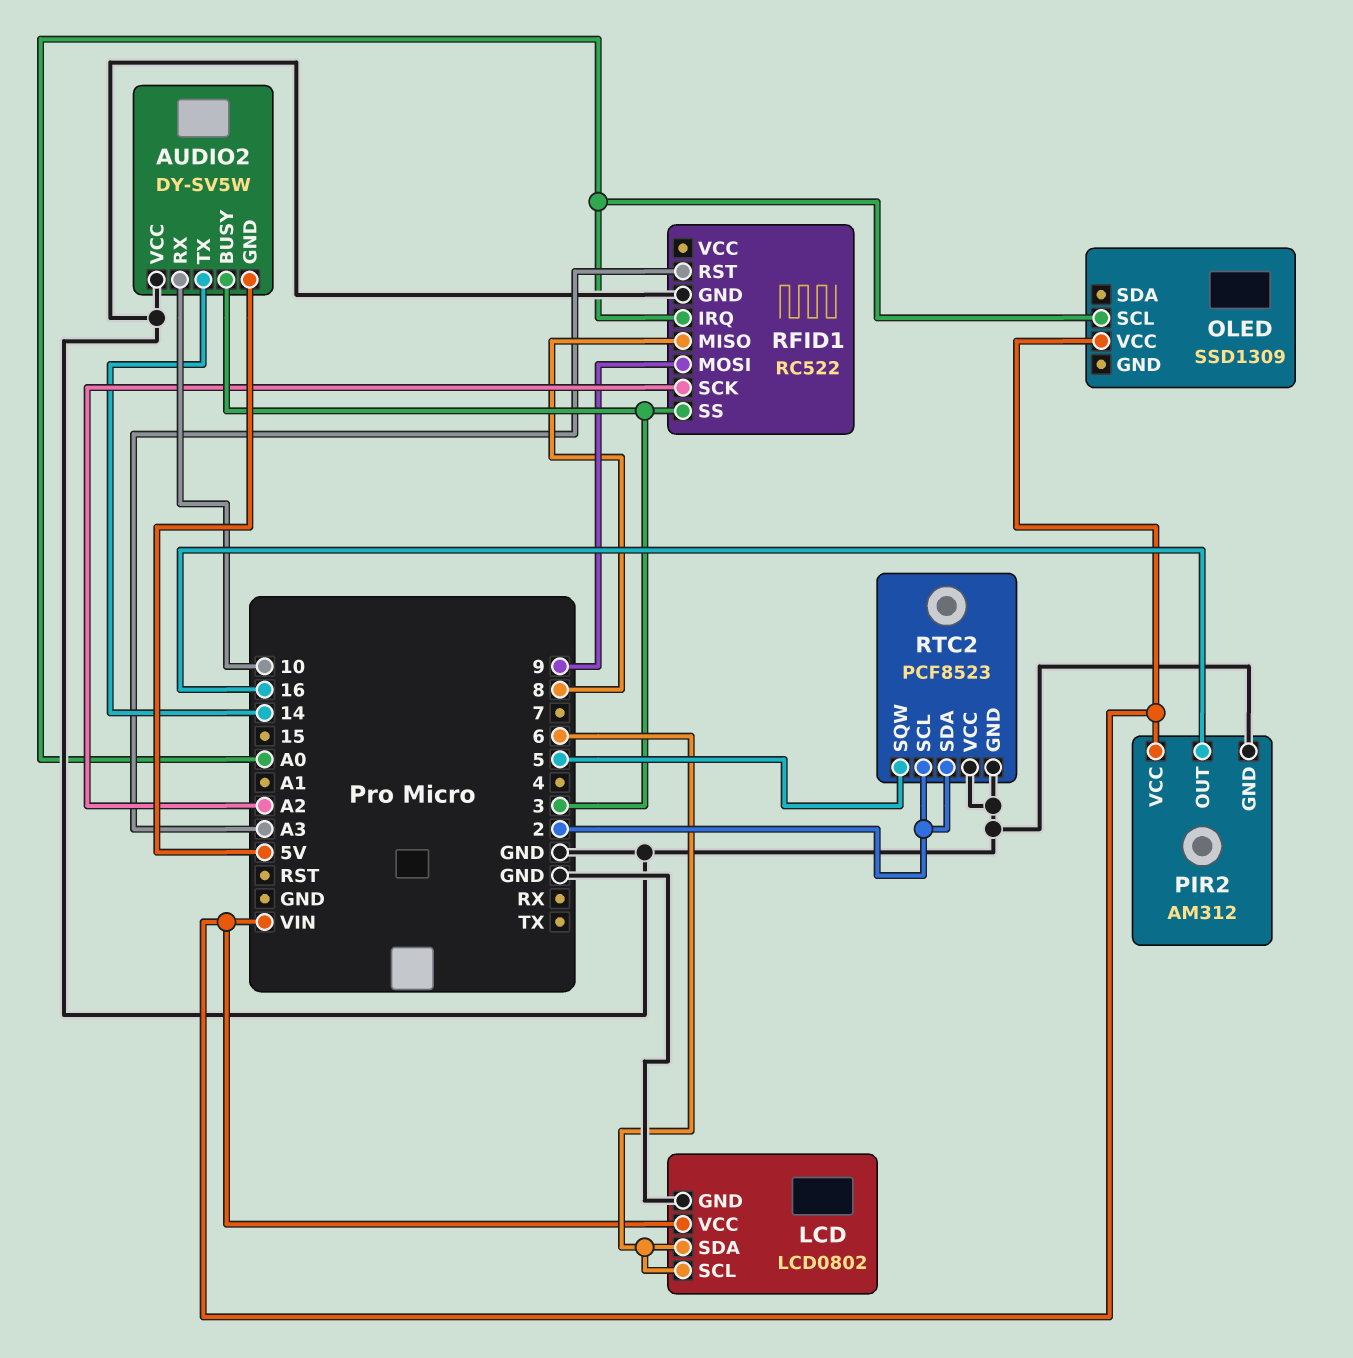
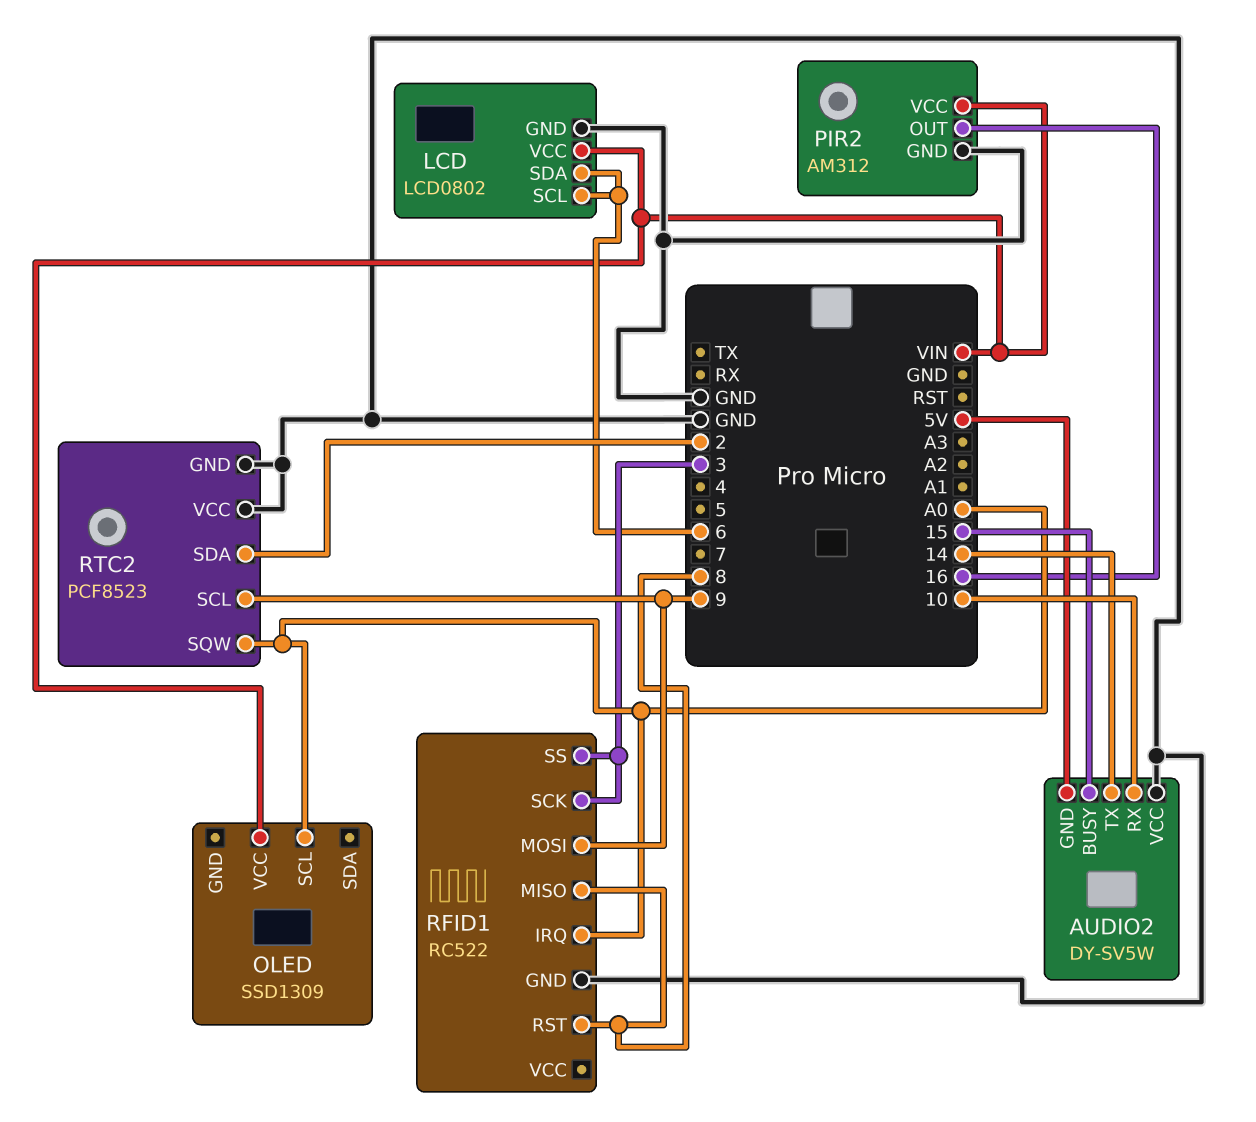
AUDIO2 pin BUSY: 3 -> 15
RFID1 pin RST: A3 -> 8
RFID1 pin SCK: A2 -> 3
RTC2 pin SCL: 2 -> 9
RTC2 pin SQW: 5 -> A0

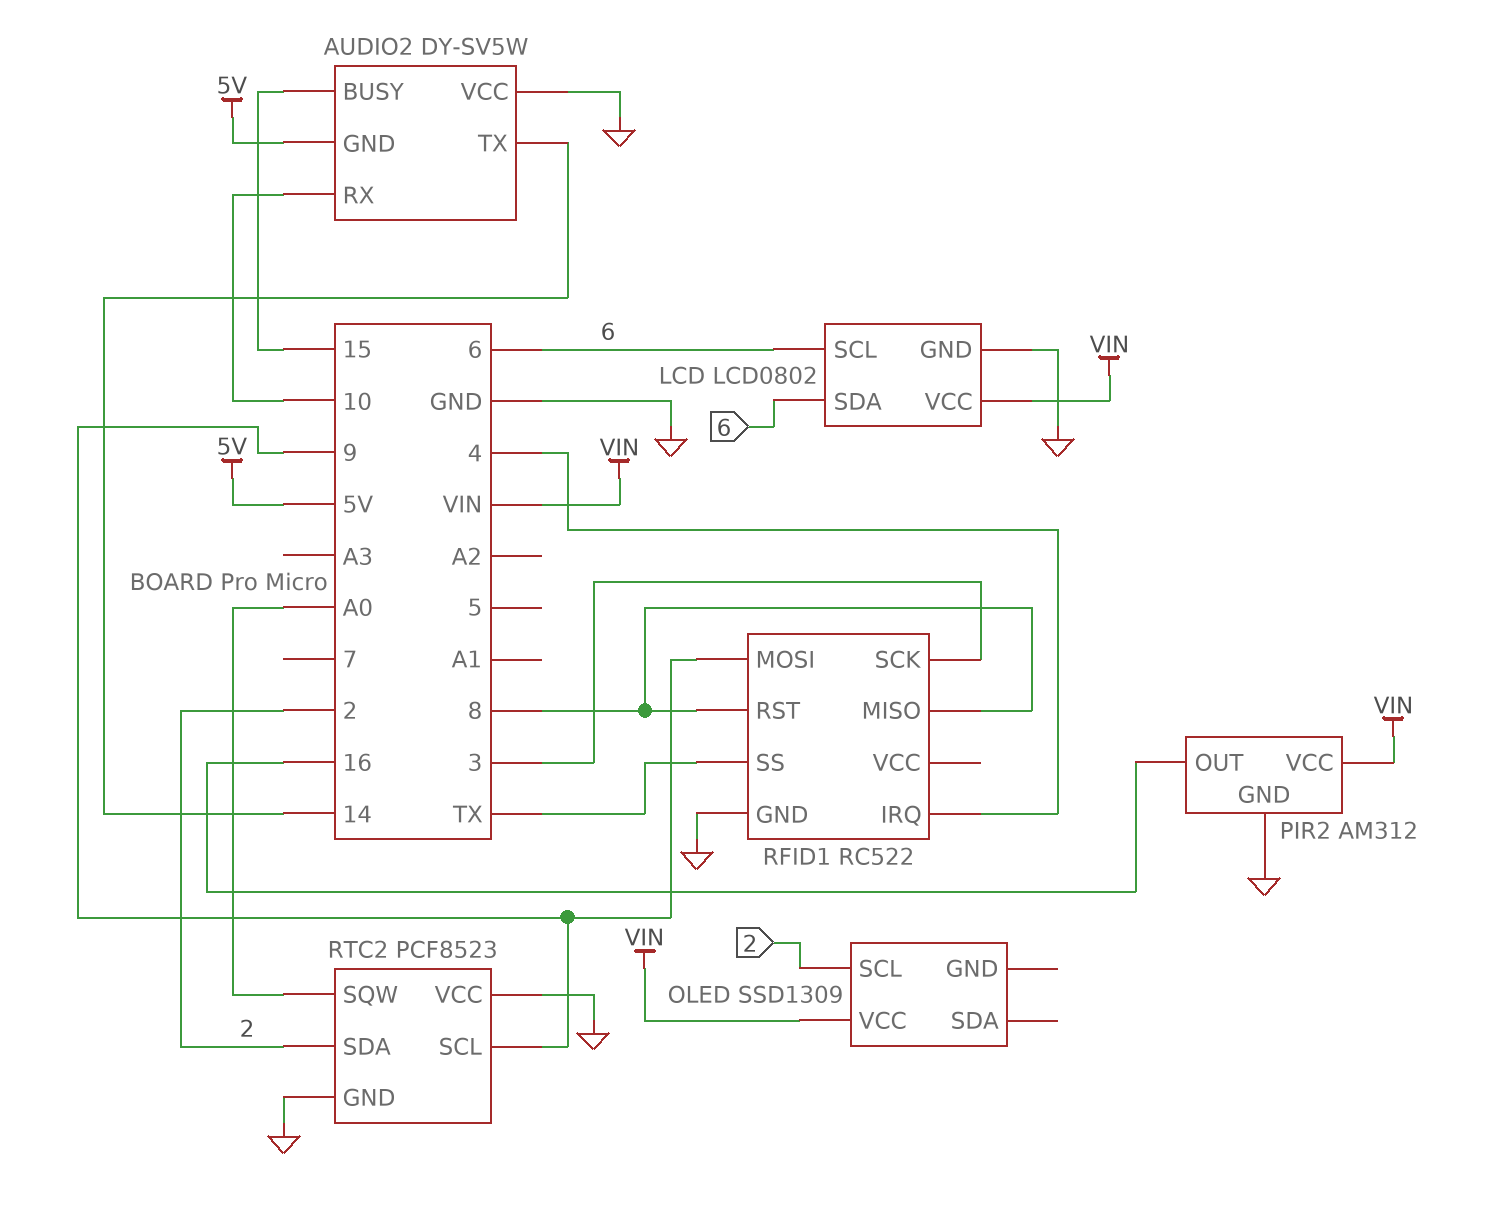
OLED pin SCL: A0 -> 2
RFID1 pin IRQ: A0 -> 4
RFID1 pin SS: 3 -> TX

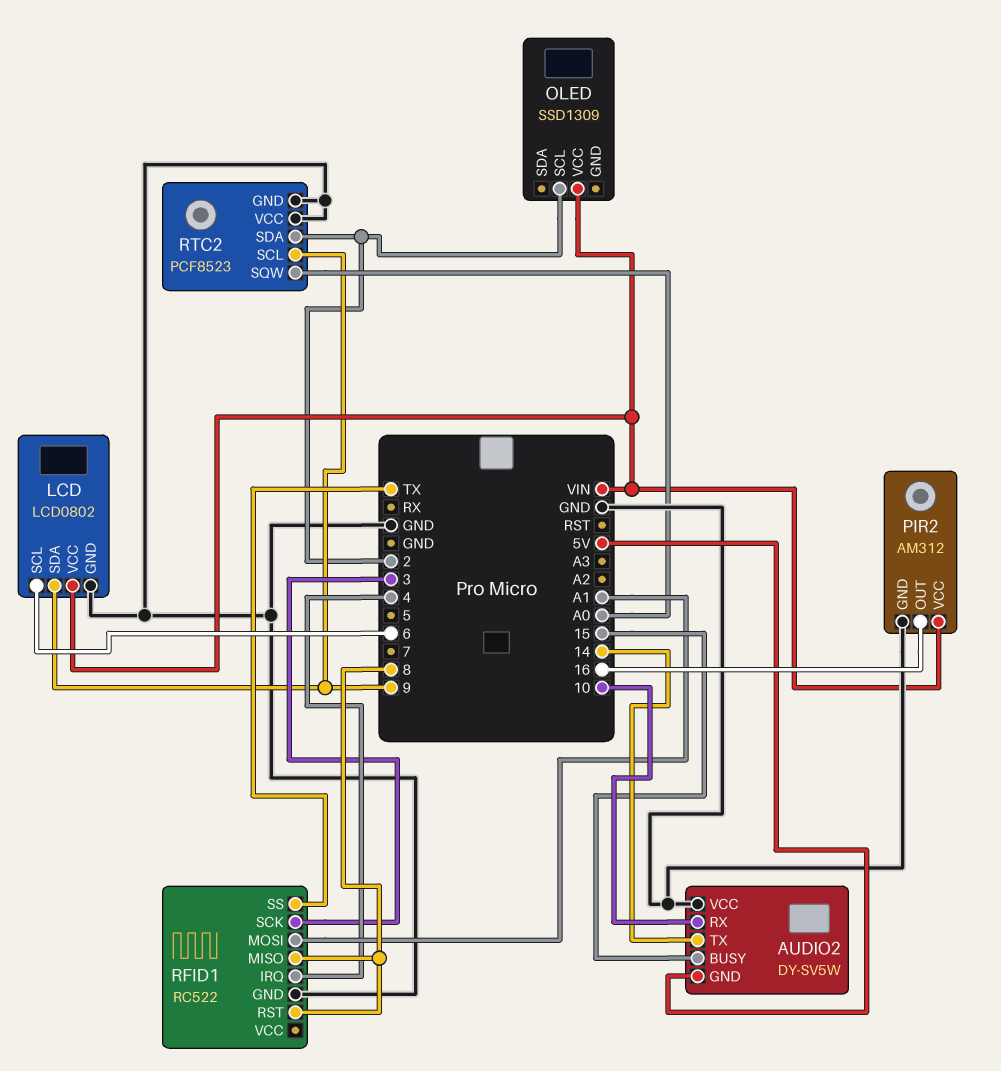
LCD pin SDA: 6 -> 9
RFID1 pin MOSI: 9 -> A1

